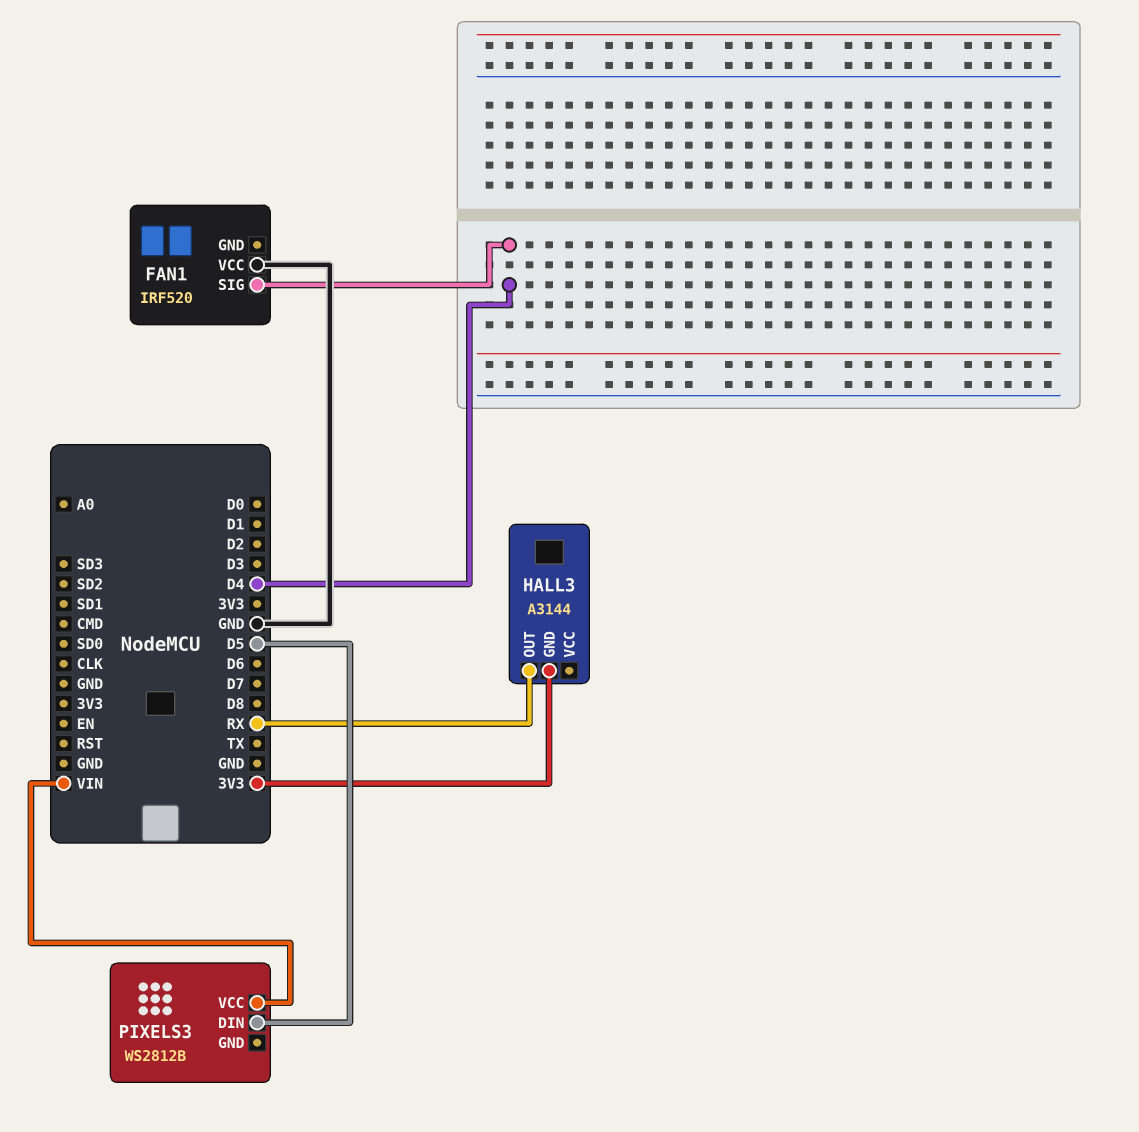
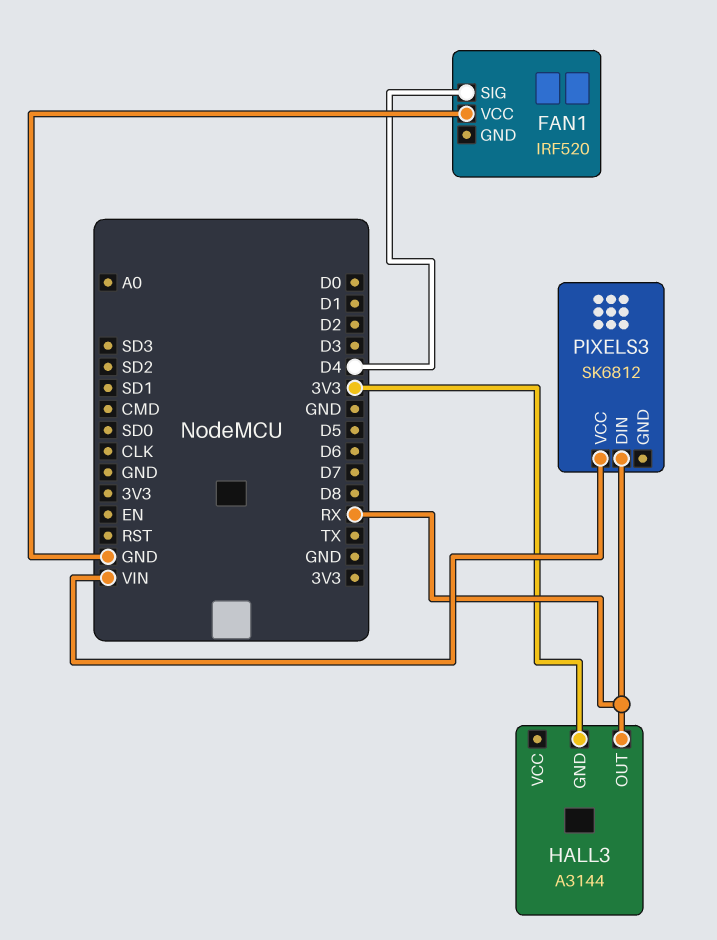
PIXELS3: WS2812B -> SK6812
PIXELS3 pin DIN: D5 -> RX

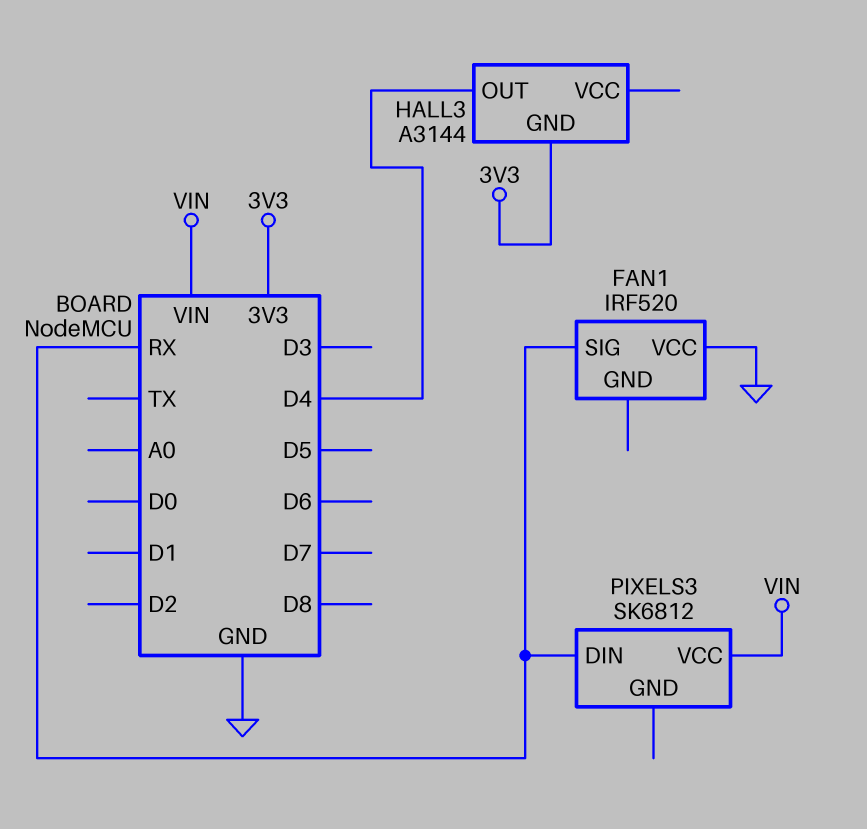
FAN1 pin SIG: D4 -> RX
HALL3 pin OUT: RX -> D4

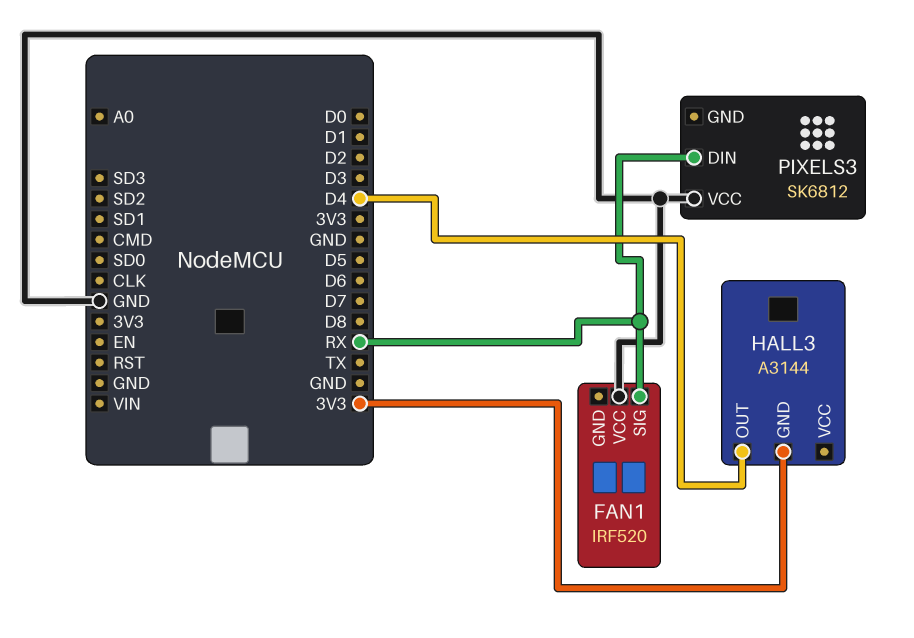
PIXELS3 pin VCC: VIN -> GND

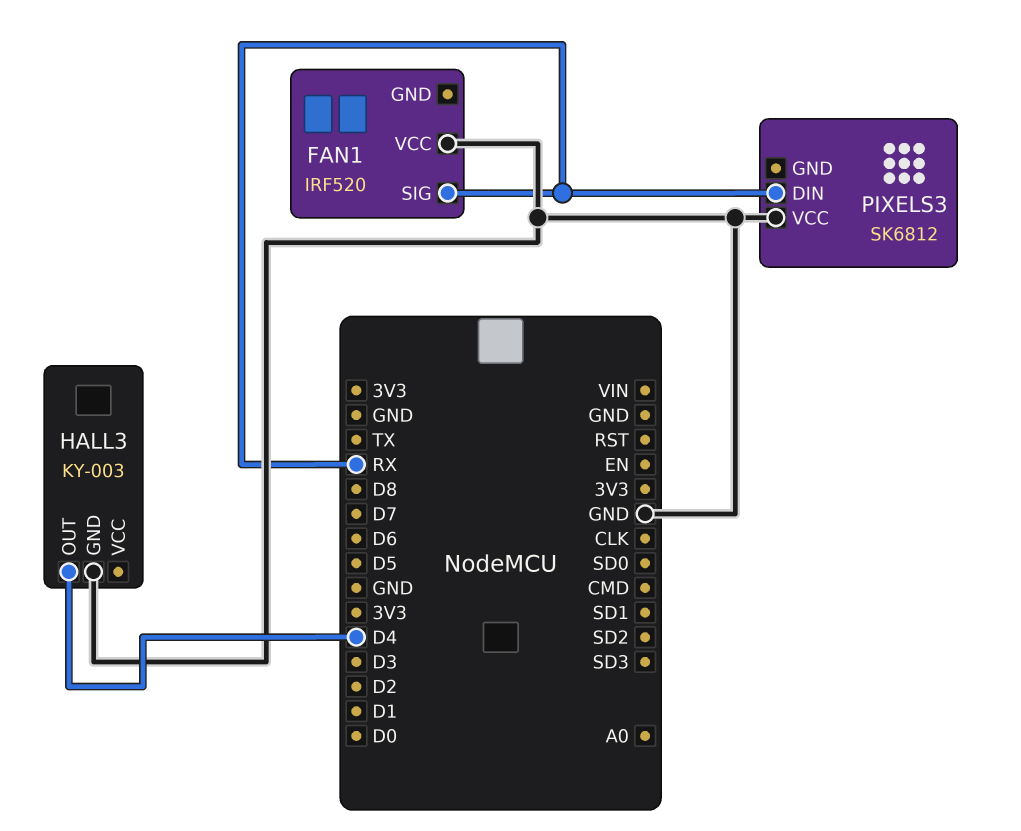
HALL3: A3144 -> KY-003
HALL3 pin GND: 3V3 -> GND

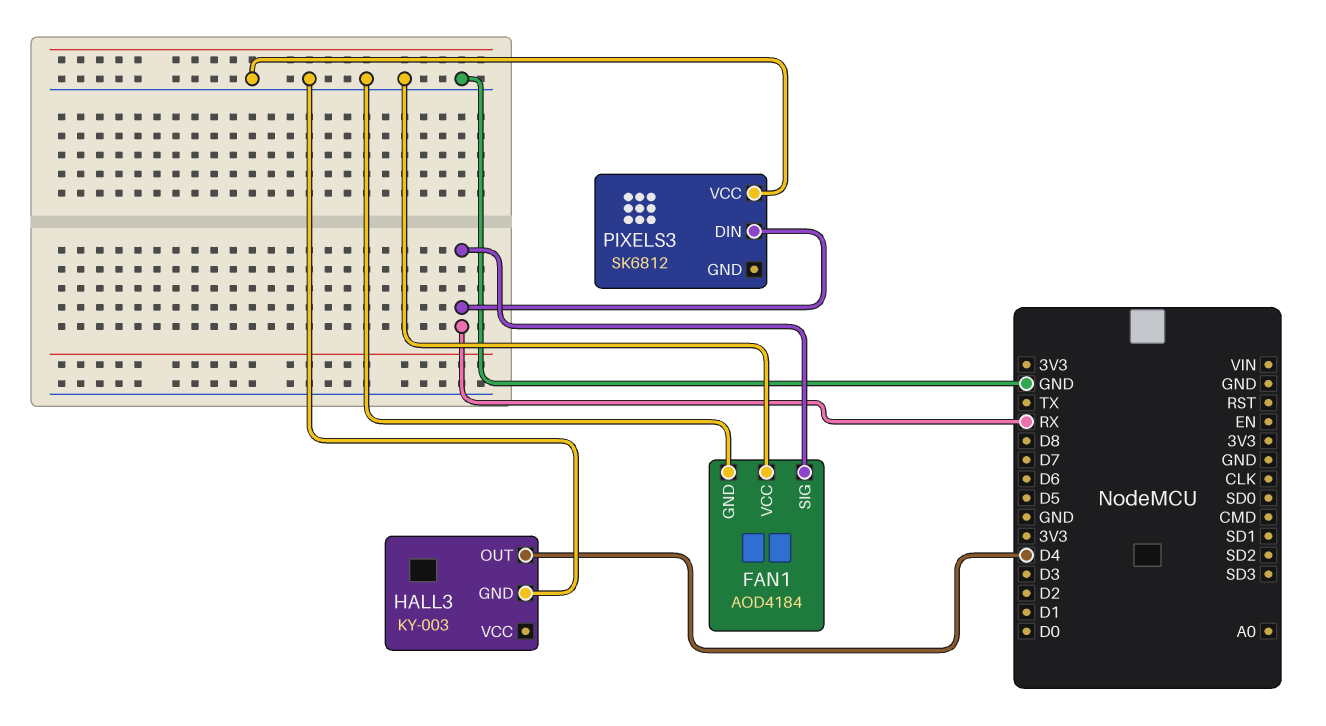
FAN1: IRF520 -> AOD4184
FAN1 pin GND: none -> GND

